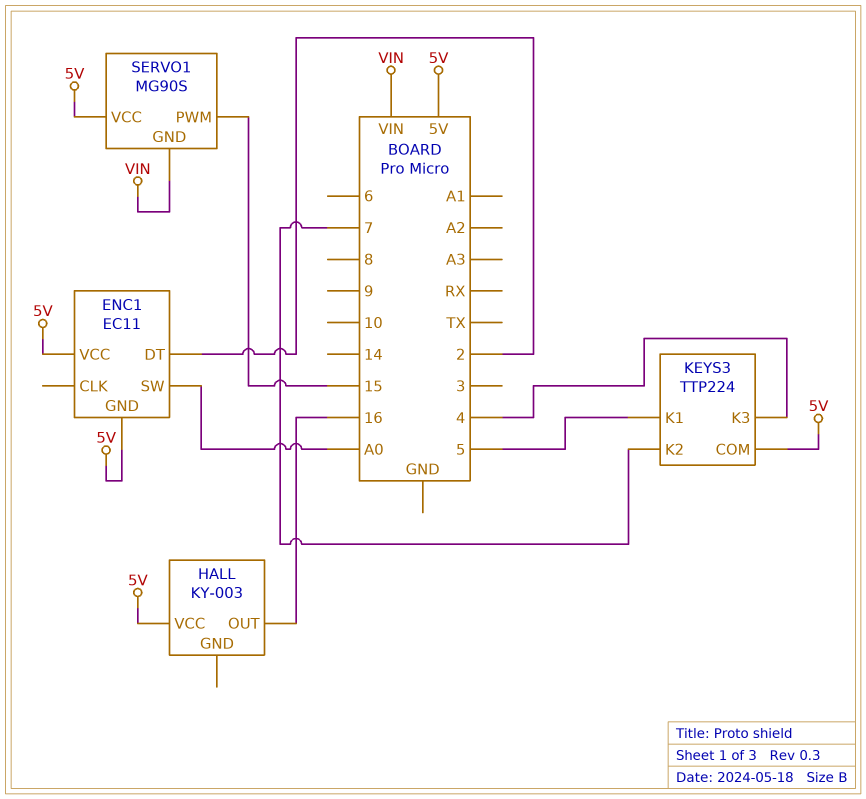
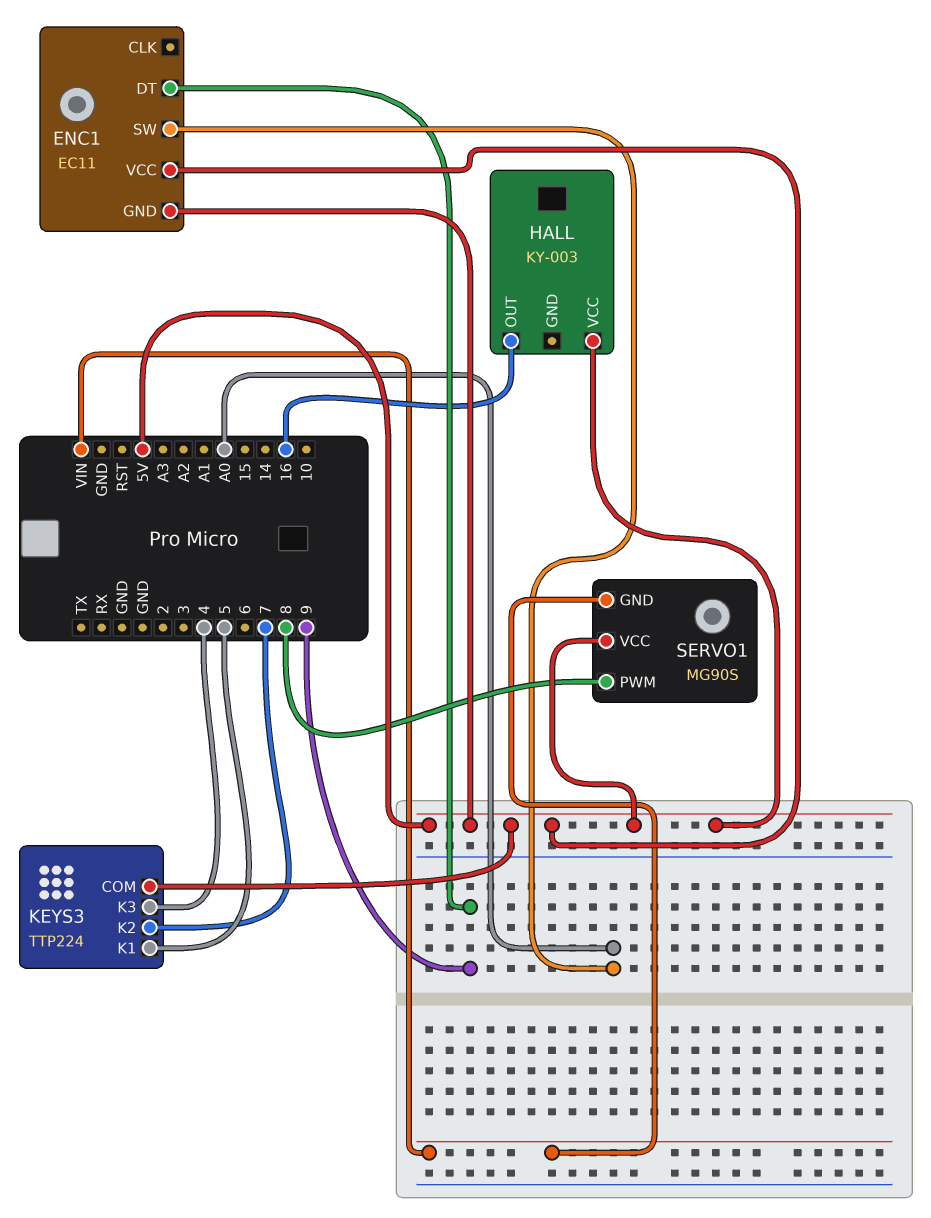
ENC1 pin DT: 2 -> 9
SERVO1 pin PWM: 15 -> 8

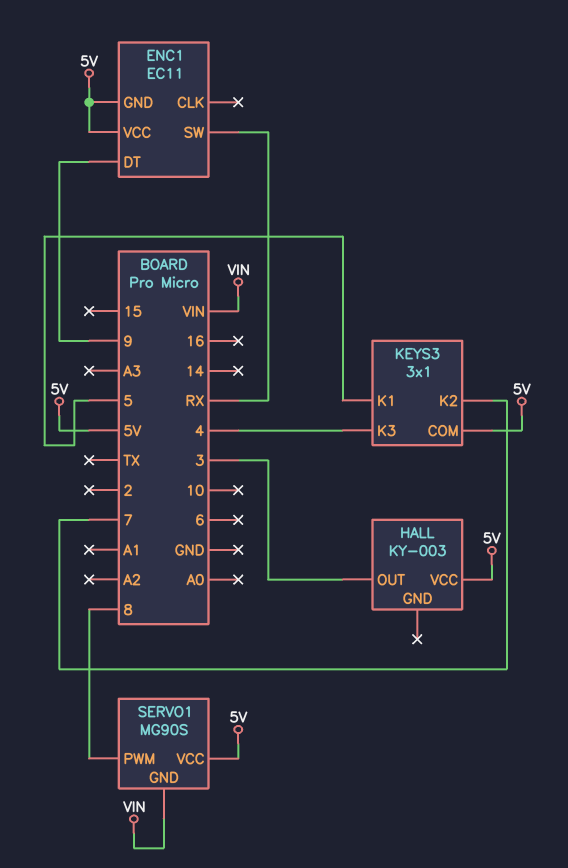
ENC1 pin SW: A0 -> RX
HALL pin OUT: 16 -> 3
KEYS3: TTP224 -> 3x1

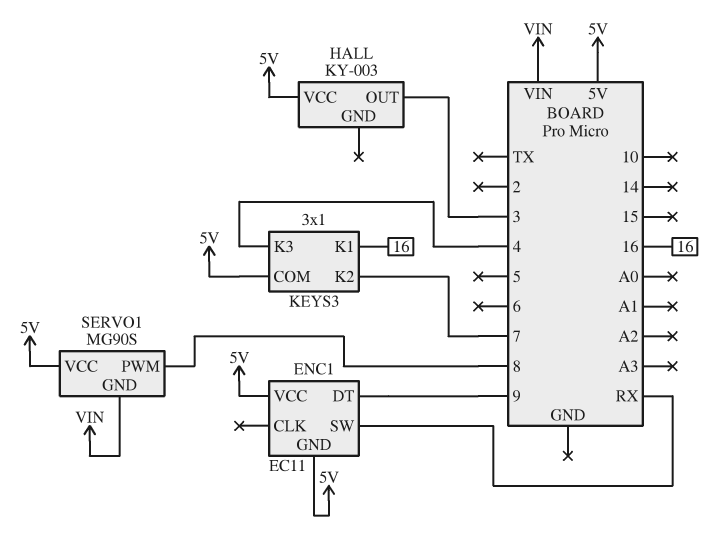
KEYS3 pin K1: 5 -> 16

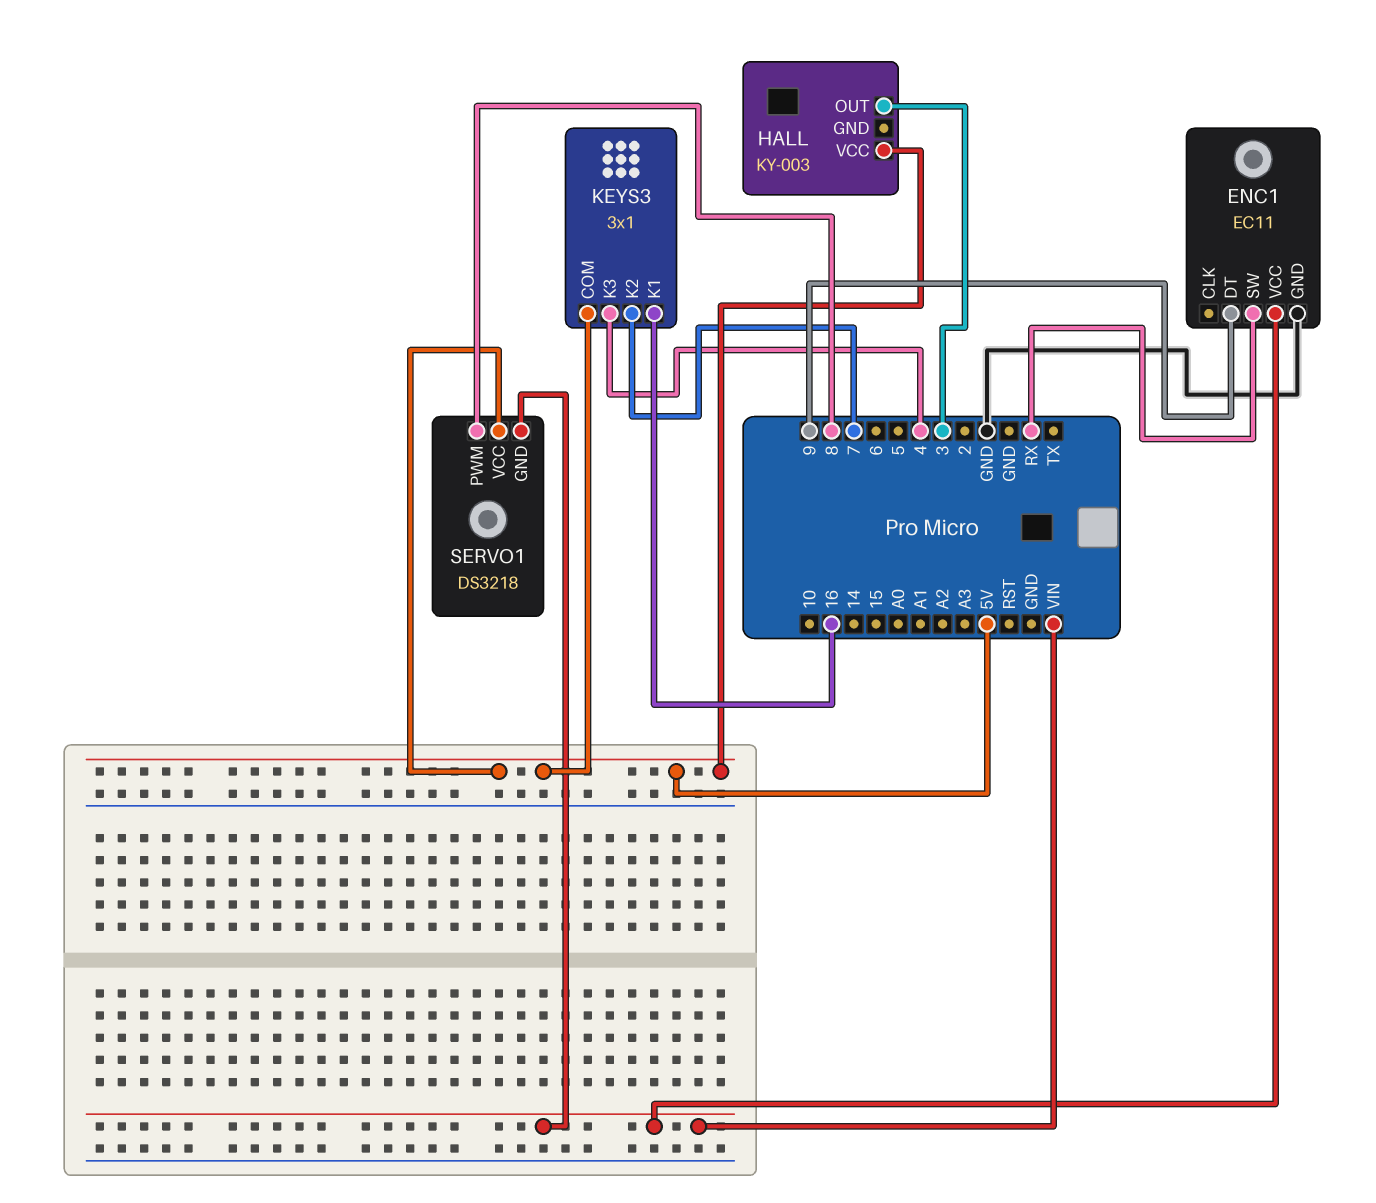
ENC1 pin GND: 5V -> GND
ENC1 pin VCC: 5V -> VIN
SERVO1: MG90S -> DS3218

